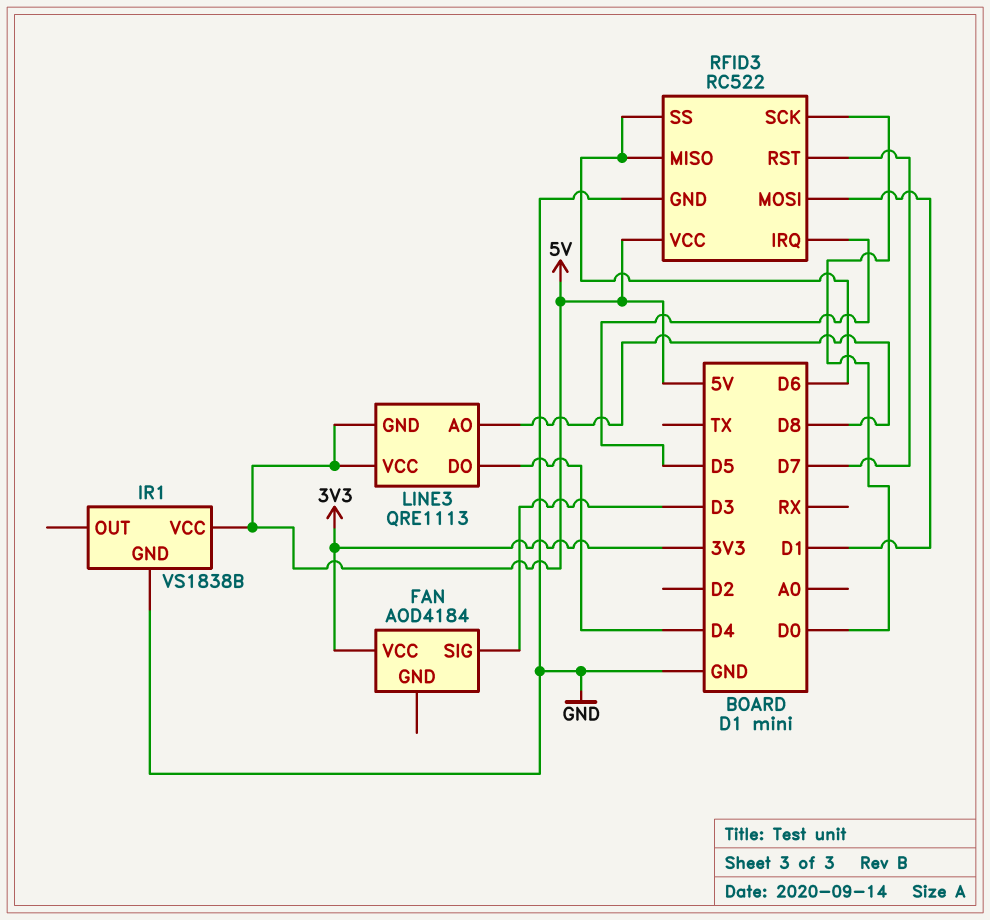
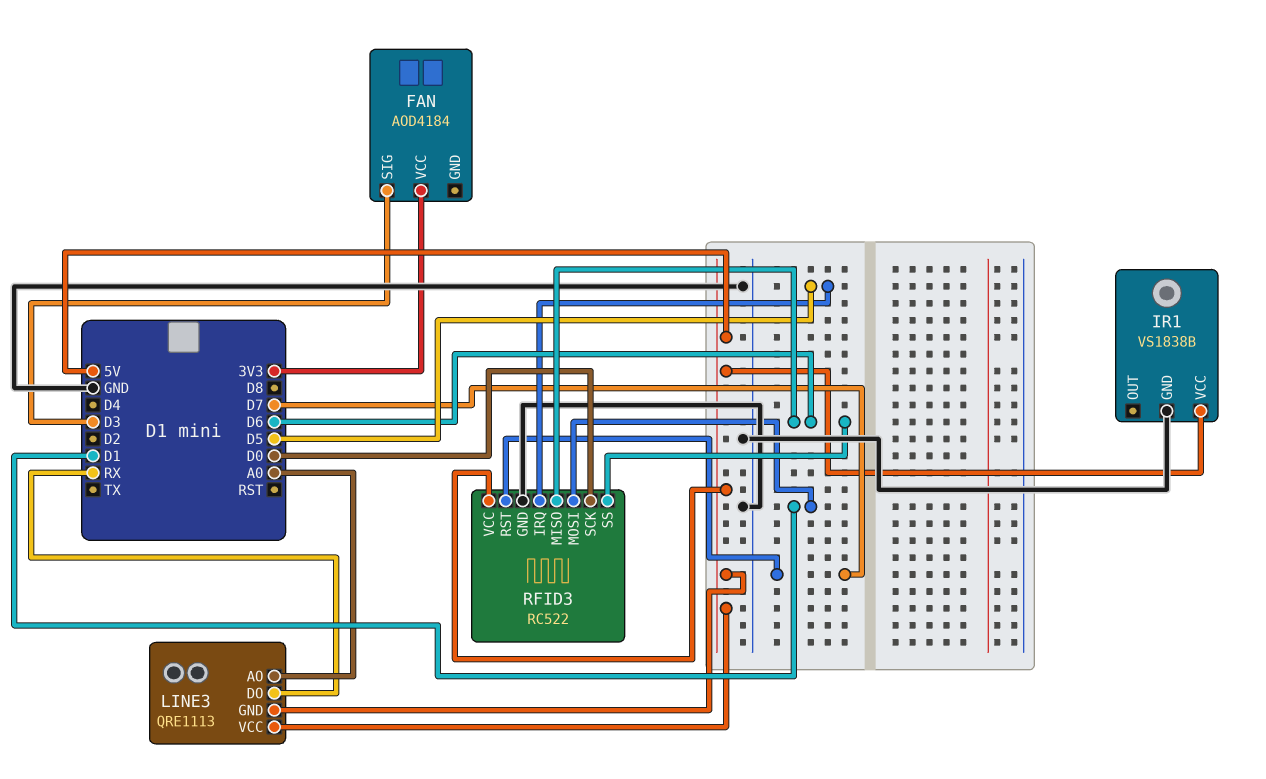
LINE3 pin AO: D8 -> A0
LINE3 pin DO: D4 -> RX

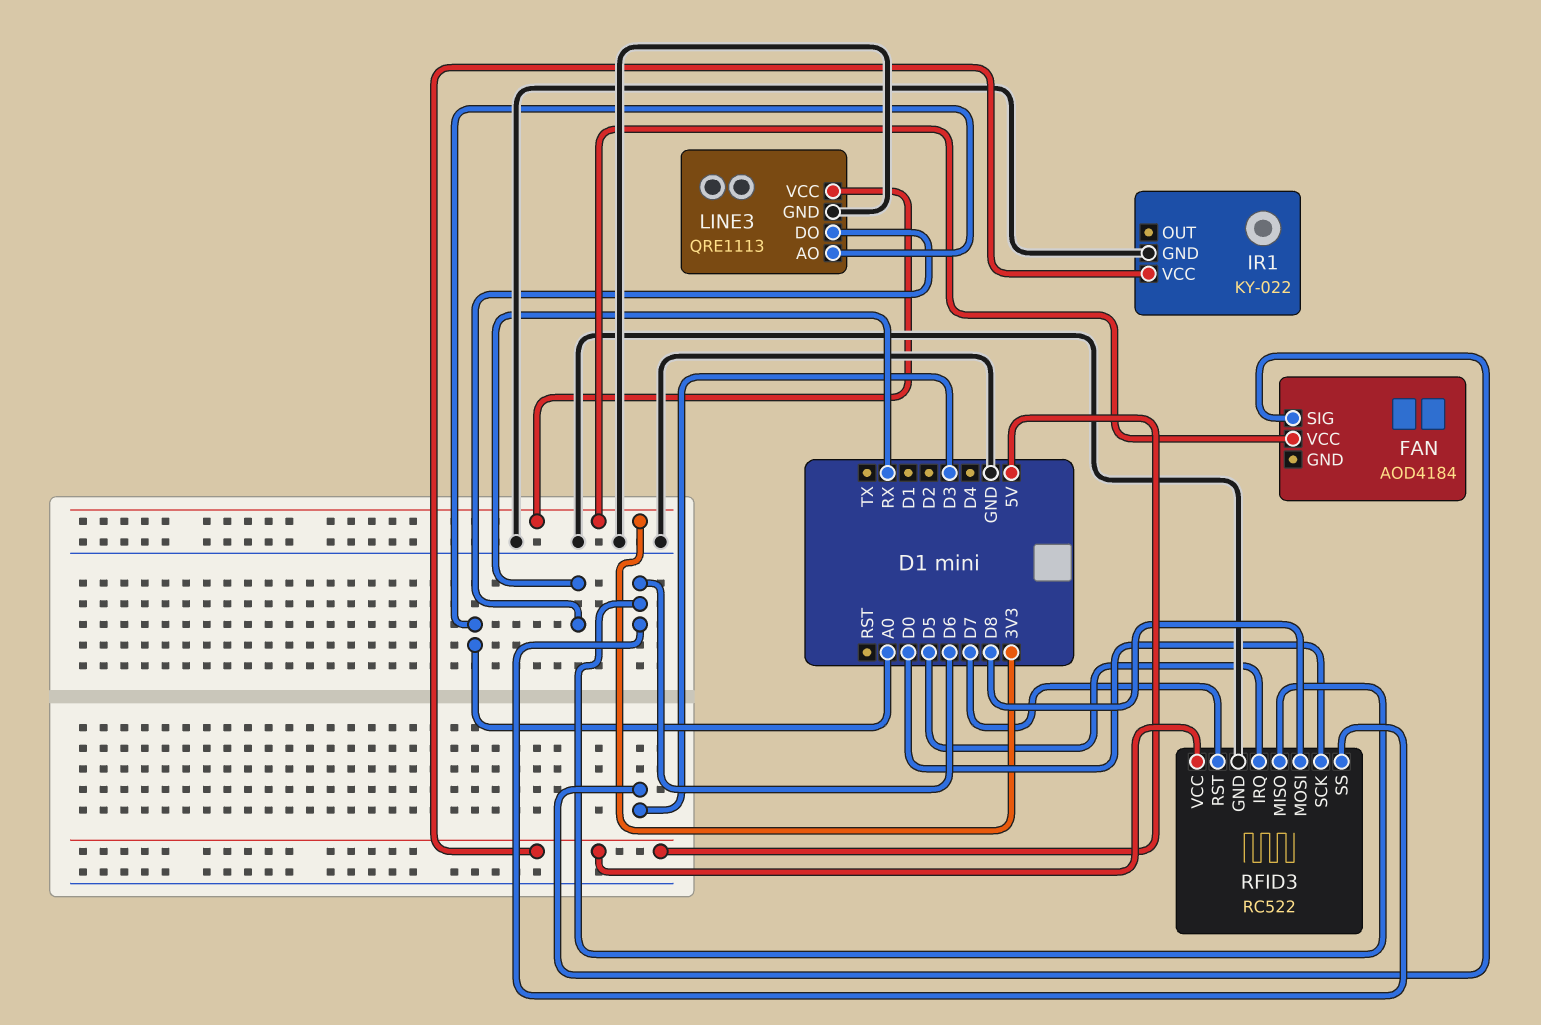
IR1: VS1838B -> KY-022
LINE3 pin GND: 5V -> GND
LINE3 pin VCC: 5V -> 3V3
RFID3 pin MOSI: D1 -> D8

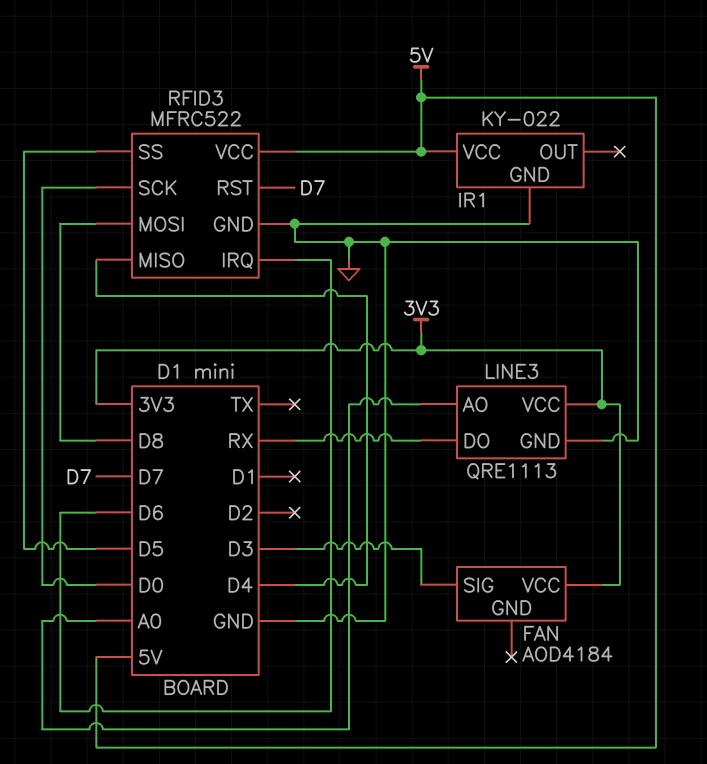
RFID3: RC522 -> MFRC522
RFID3 pin IRQ: D5 -> D6
RFID3 pin MISO: D6 -> D4
RFID3 pin SS: D6 -> D5

